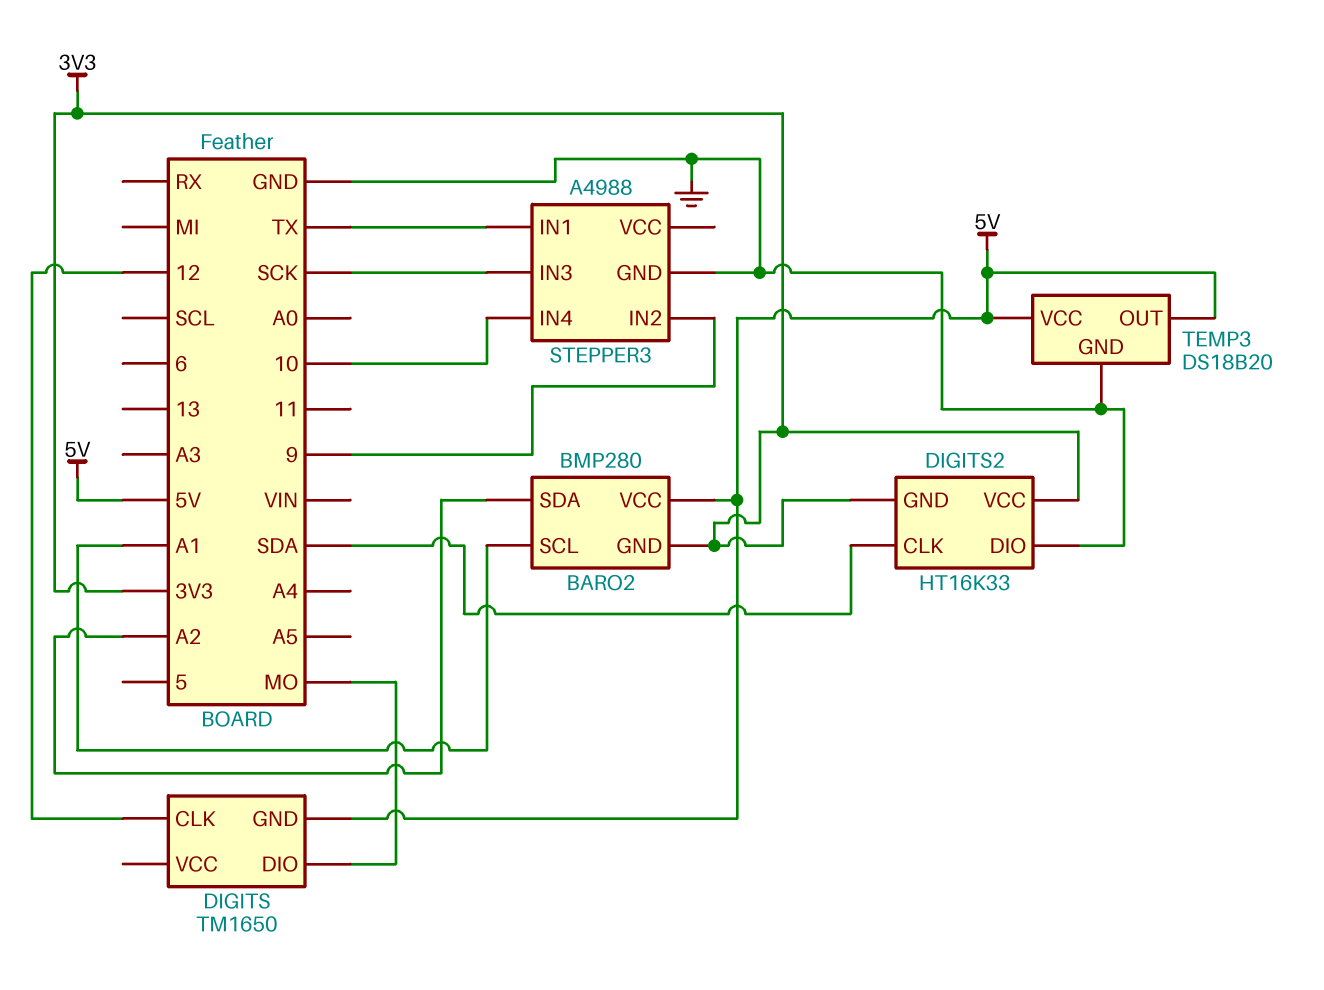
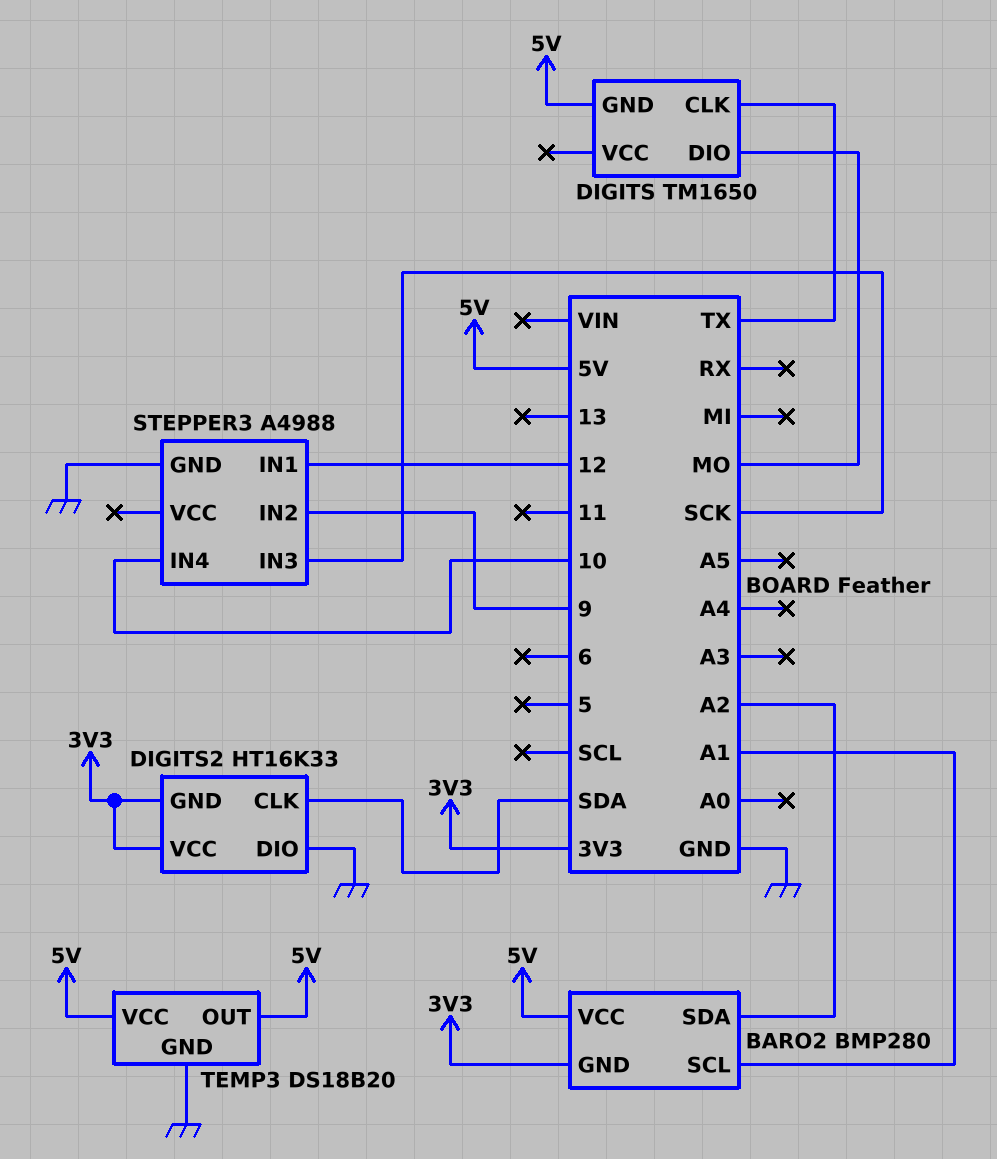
DIGITS pin CLK: 12 -> TX
STEPPER3 pin IN1: TX -> 12

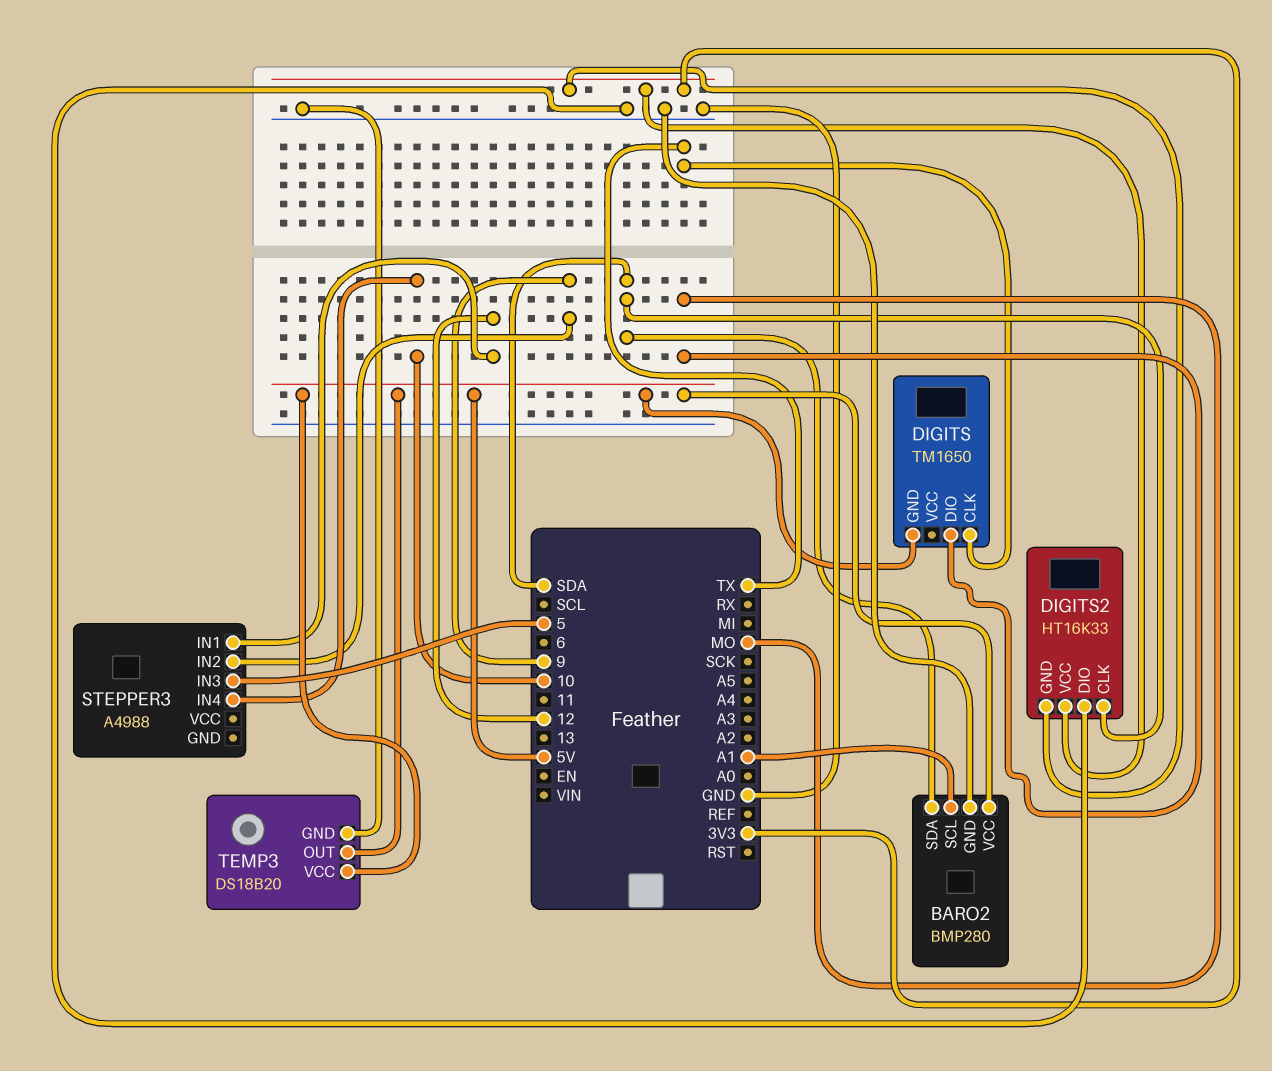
BARO2 pin GND: 3V3 -> GND
BARO2 pin SDA: A2 -> SDA
STEPPER3 pin GND: GND -> none
STEPPER3 pin IN3: SCK -> 5

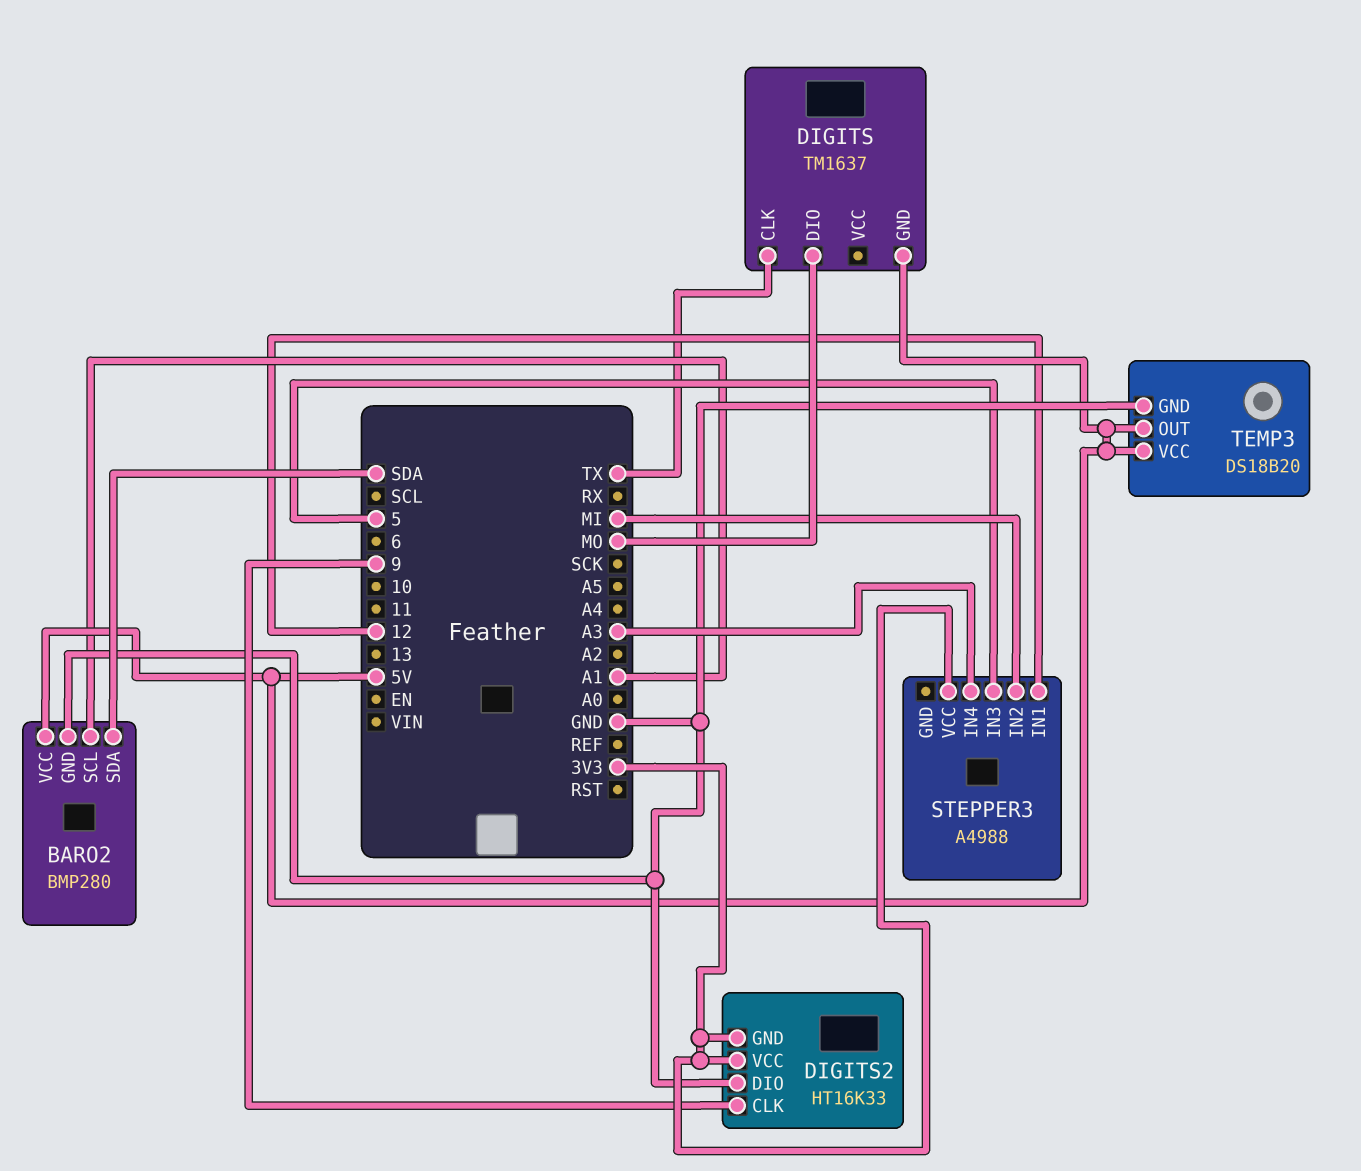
DIGITS: TM1650 -> TM1637
DIGITS2 pin CLK: SDA -> 9
STEPPER3 pin IN2: 9 -> MI
STEPPER3 pin IN4: 10 -> A3
STEPPER3 pin VCC: none -> 3V3

